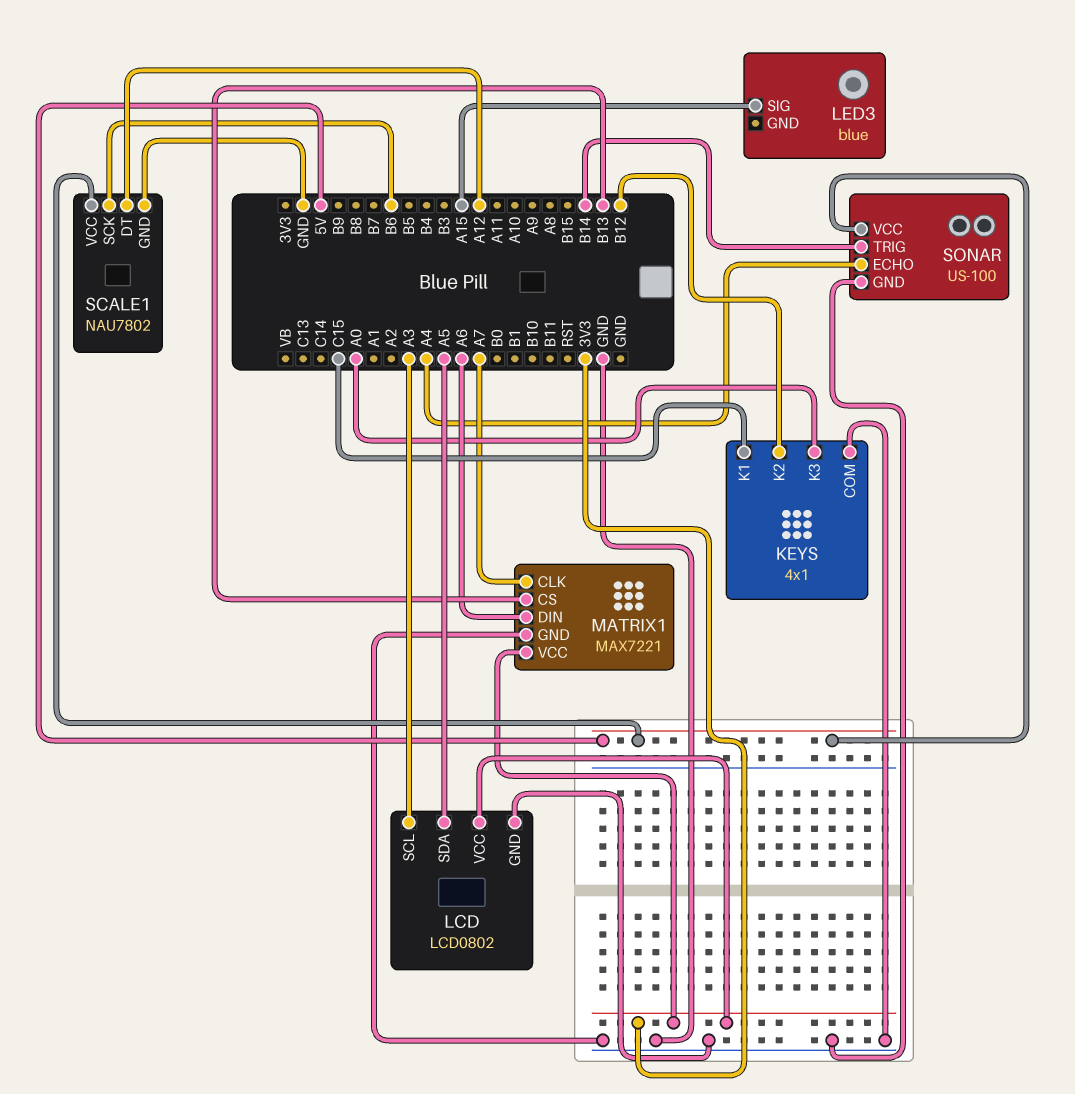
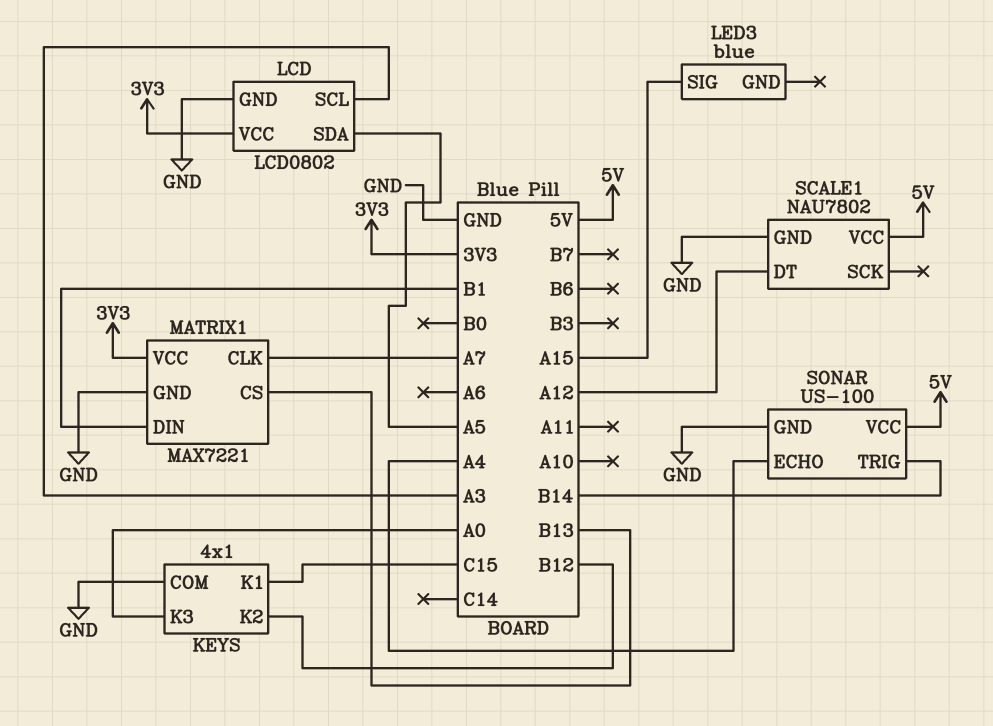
MATRIX1 pin DIN: A6 -> B1
SCALE1 pin SCK: B6 -> none

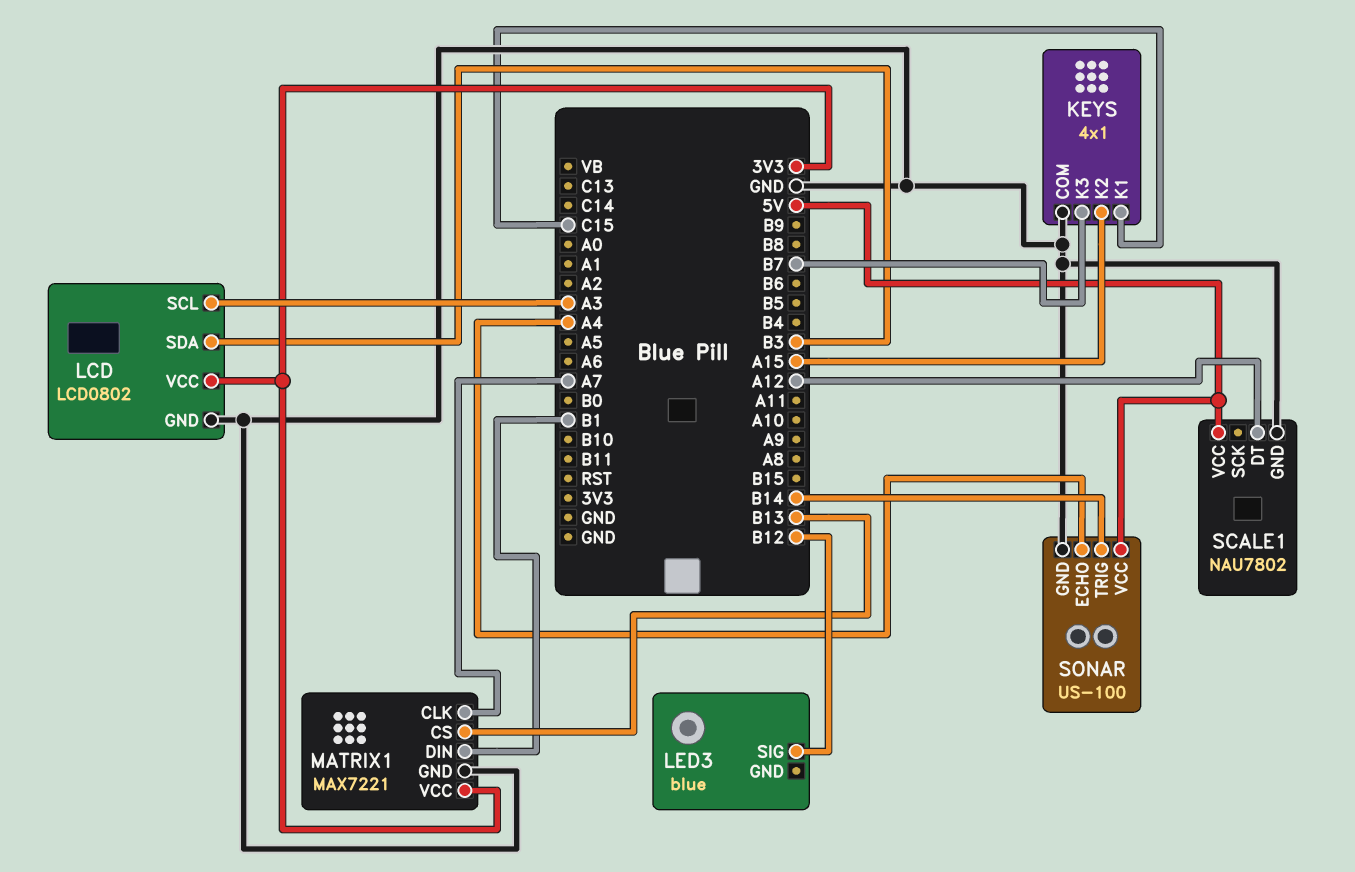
KEYS pin K2: B12 -> A15
KEYS pin K3: A0 -> B7
LCD pin SDA: A5 -> B3
LED3 pin SIG: A15 -> B12

